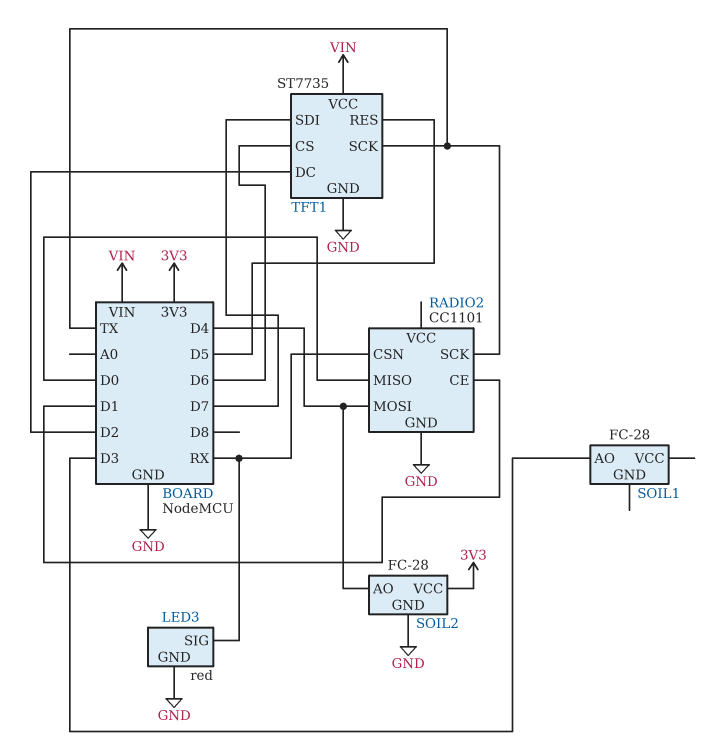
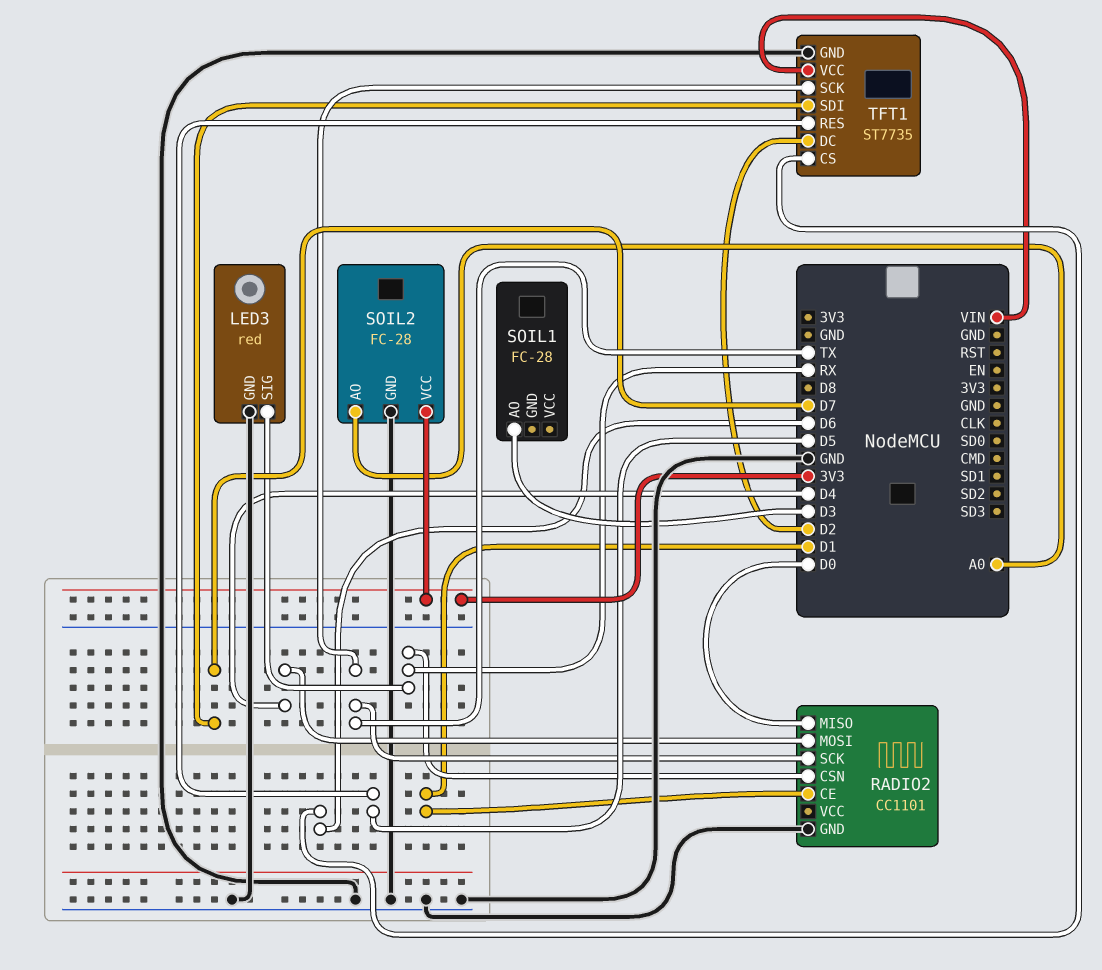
SOIL2 pin AO: D4 -> A0

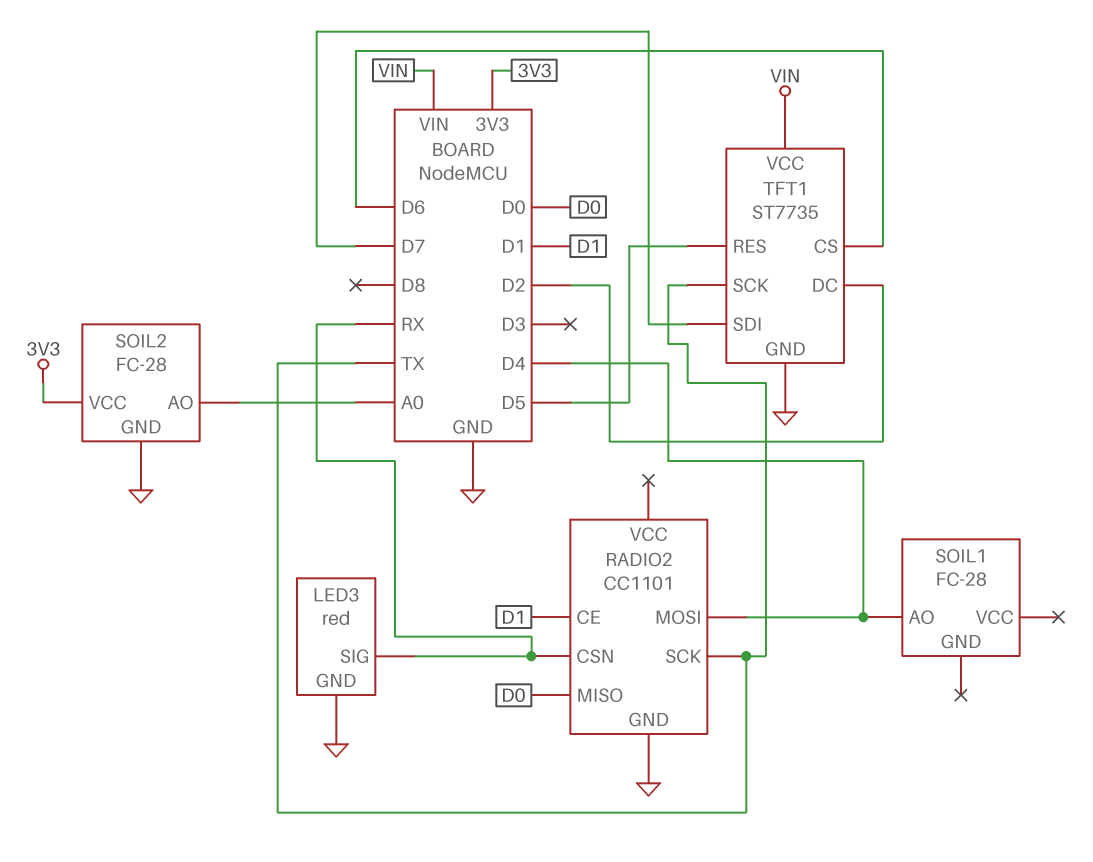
SOIL1 pin AO: D3 -> D4

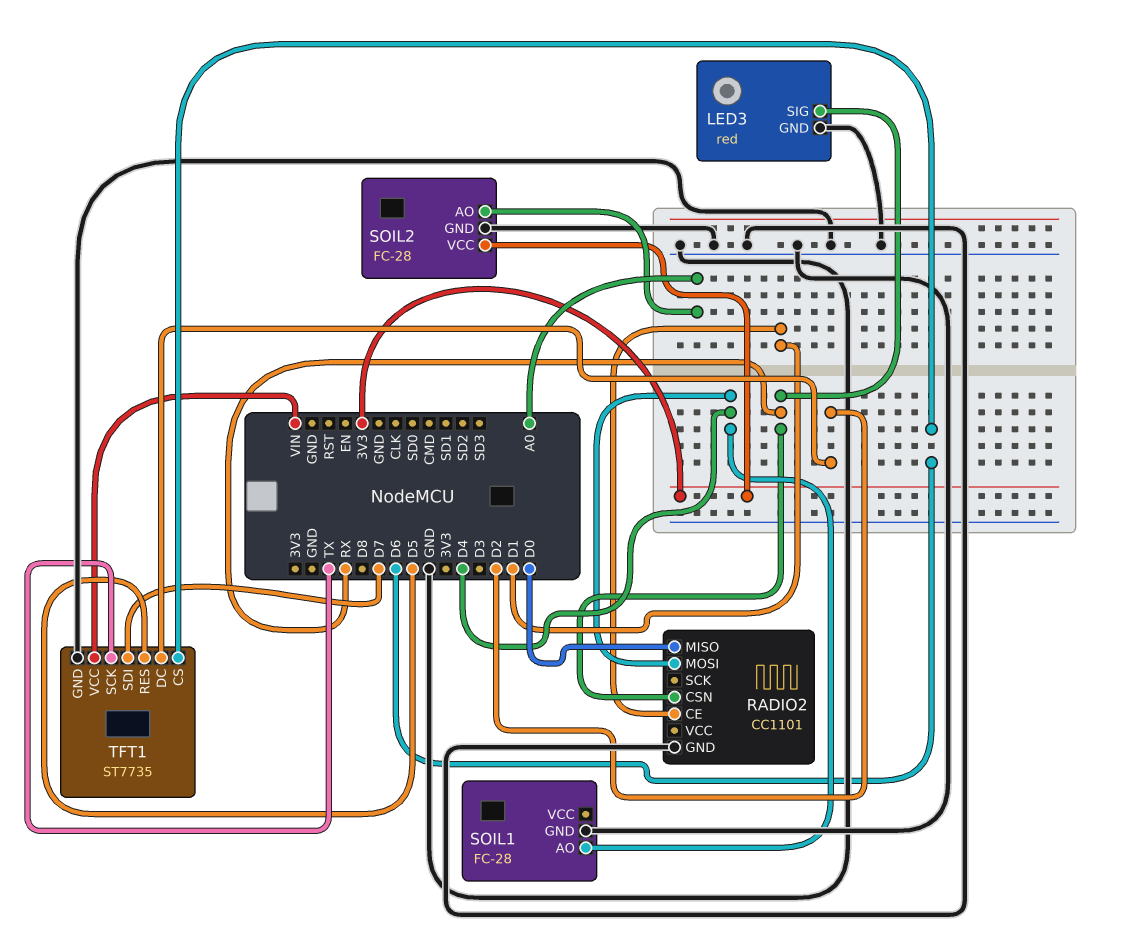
RADIO2 pin SCK: TX -> none
SOIL1 pin GND: none -> GND

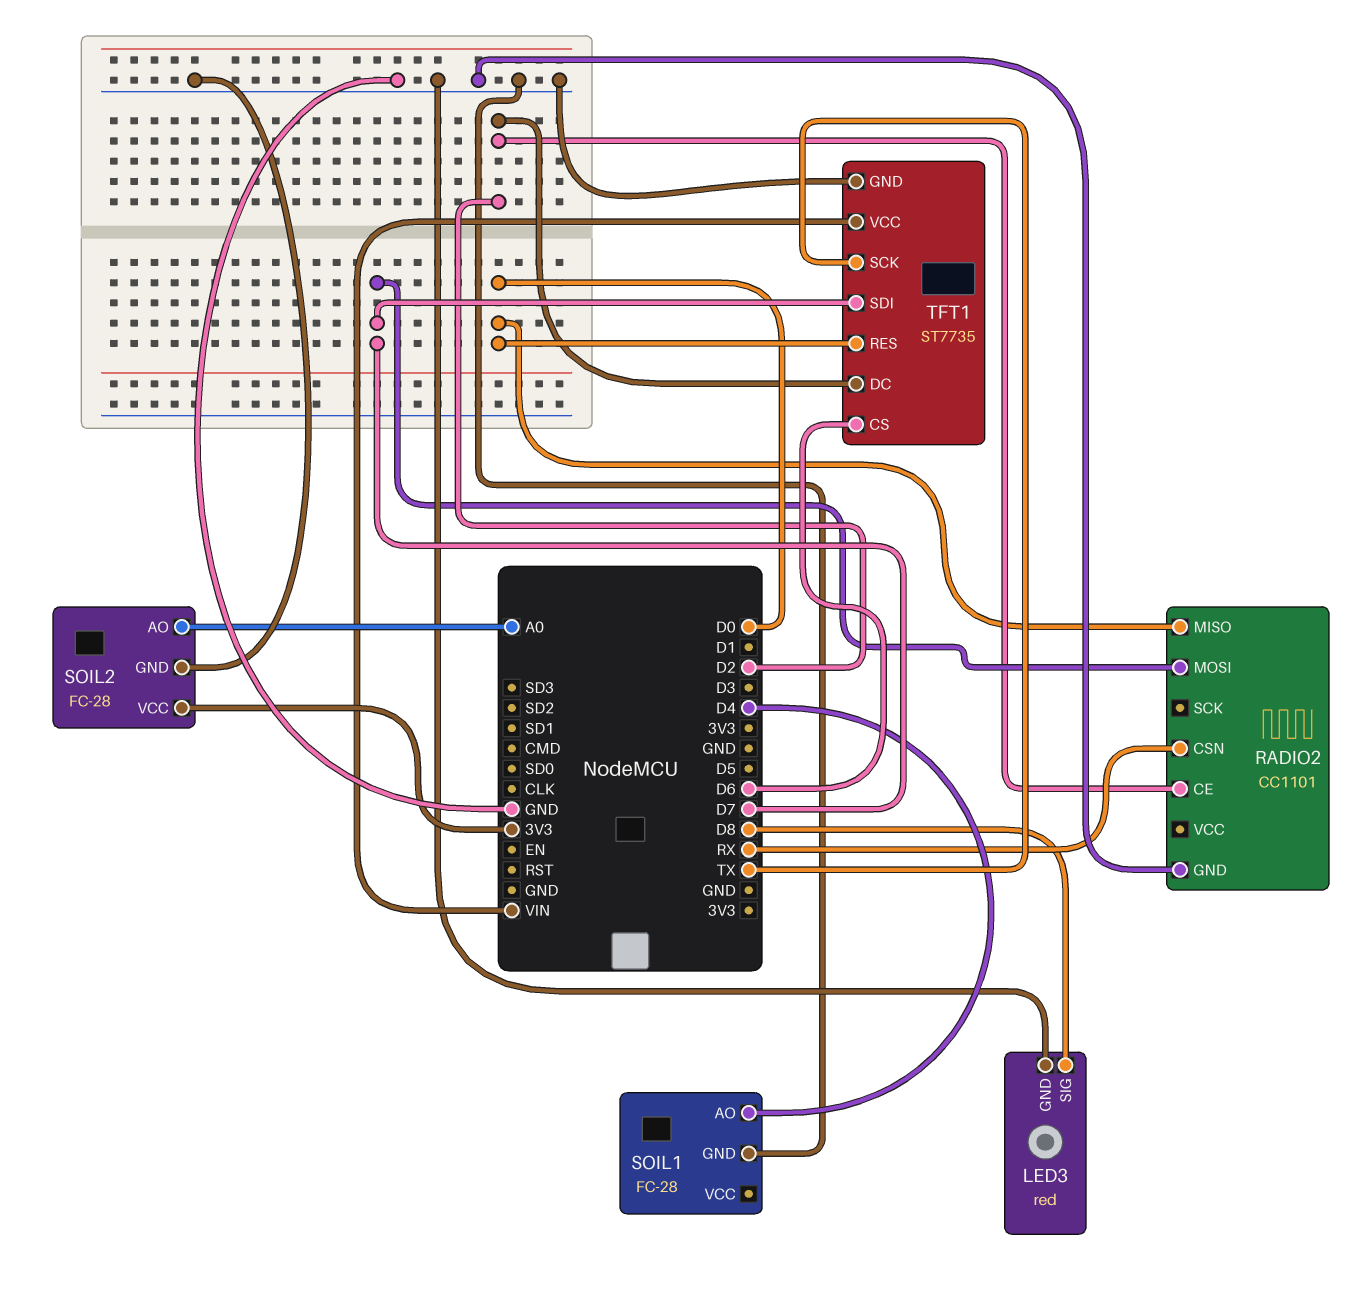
LED3 pin SIG: RX -> D8
RADIO2 pin CE: D1 -> D2
RADIO2 pin MOSI: D4 -> D7
TFT1 pin RES: D5 -> D0

